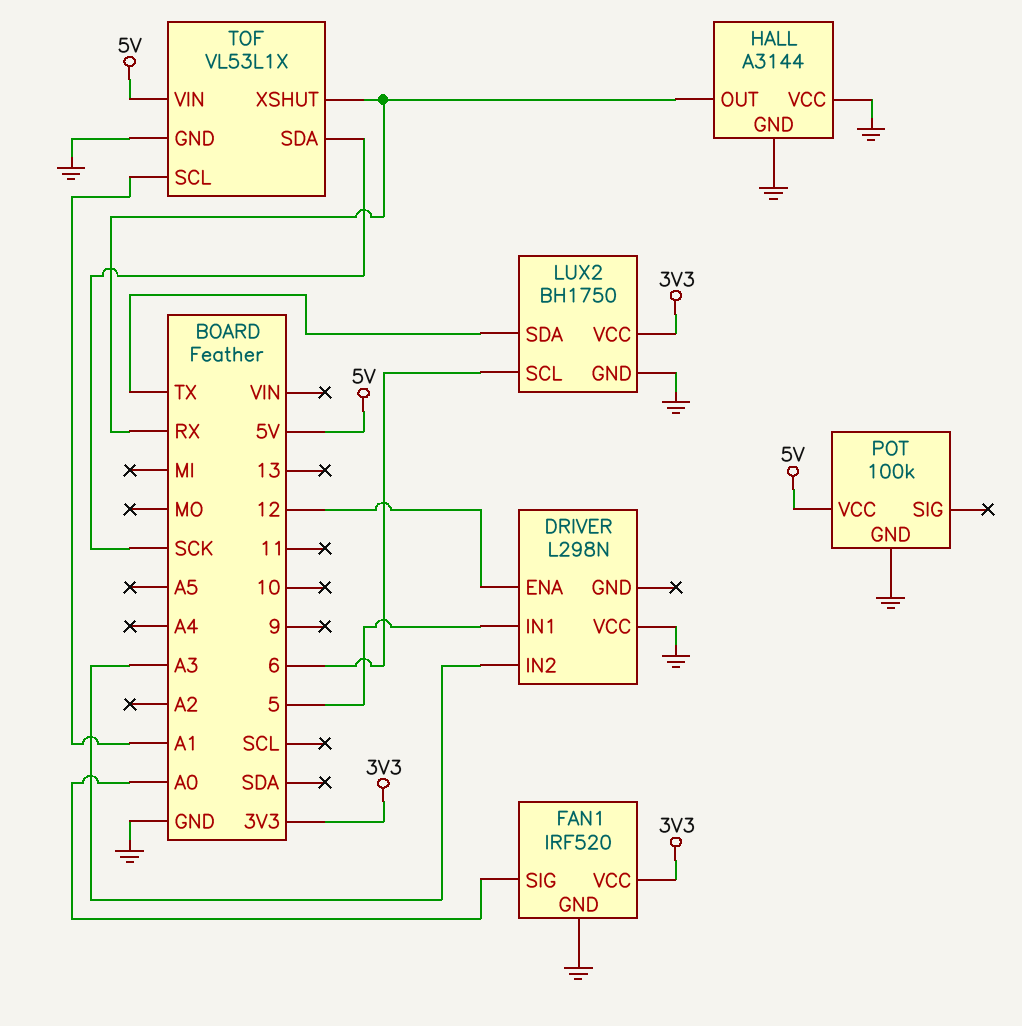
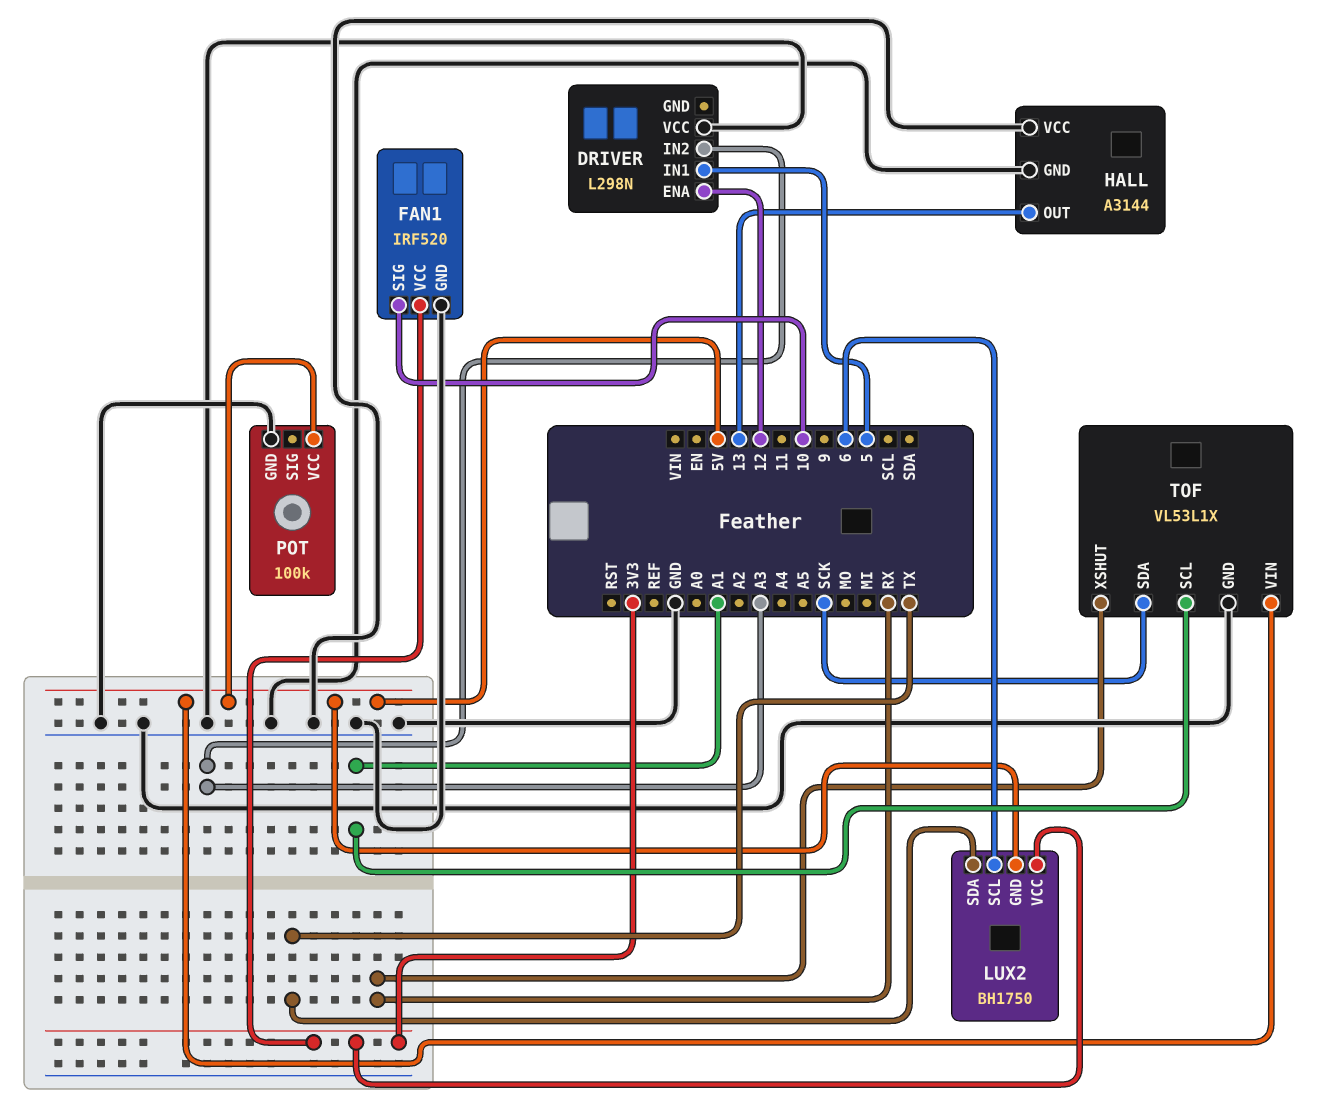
FAN1 pin SIG: A0 -> 10
HALL pin OUT: RX -> 13
LUX2 pin GND: GND -> 5V

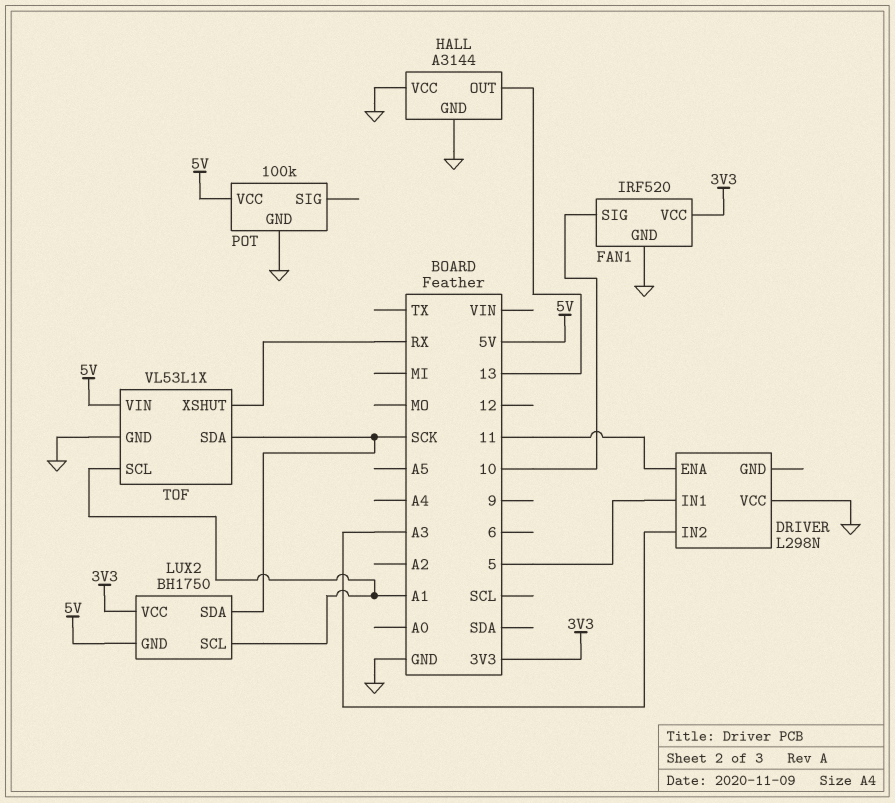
DRIVER pin ENA: 12 -> 11
LUX2 pin SCL: 6 -> A1
LUX2 pin SDA: TX -> SCK

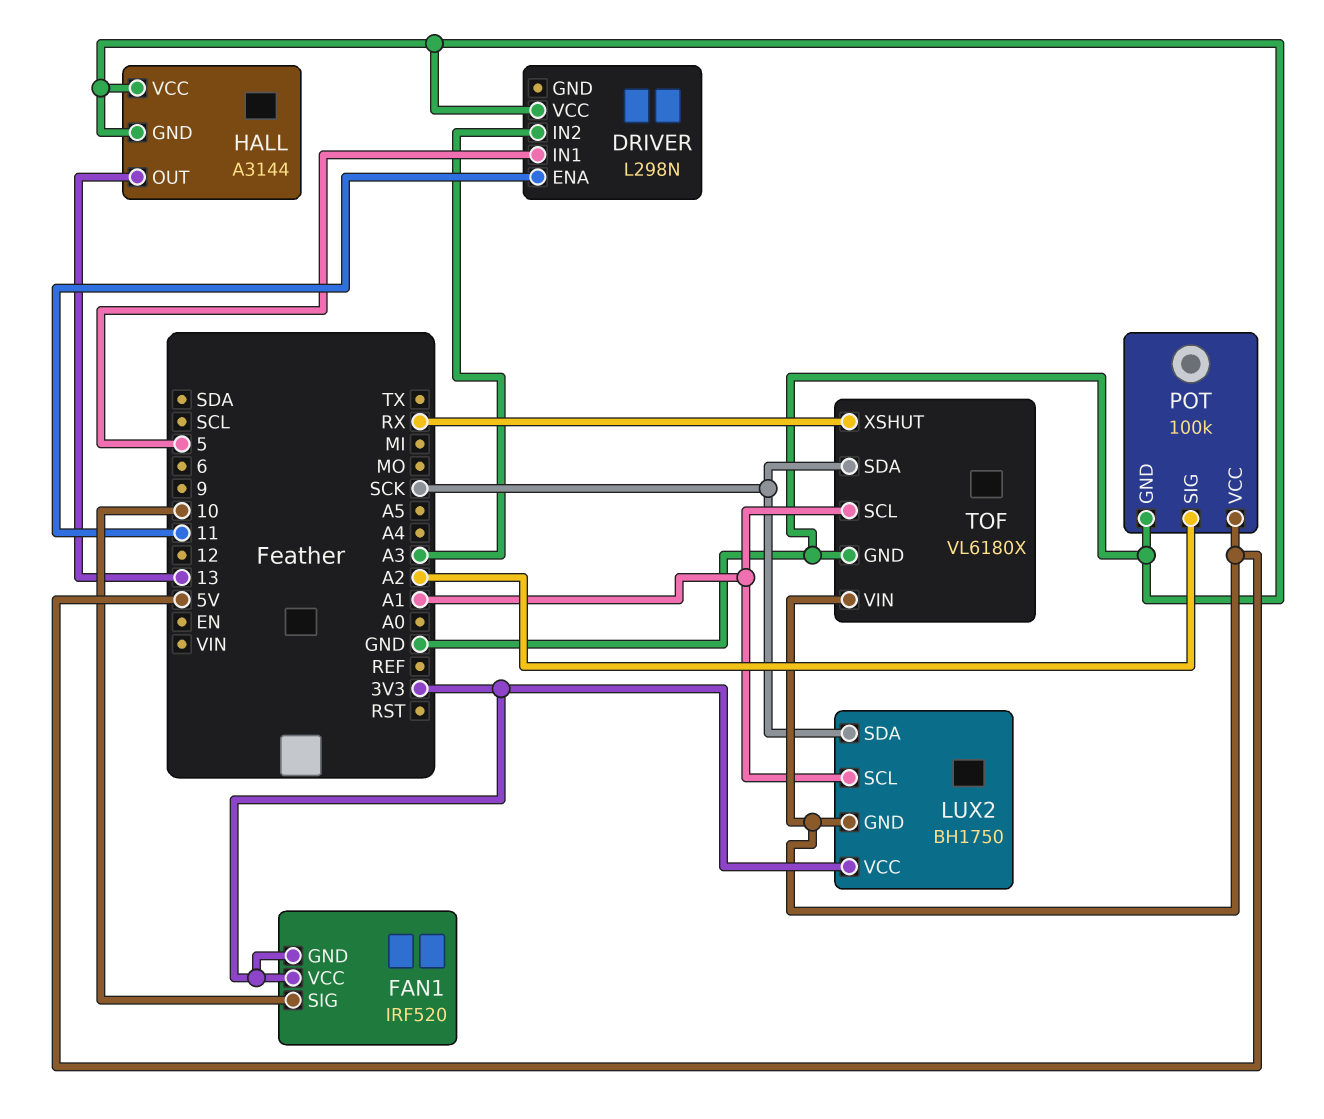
FAN1 pin GND: GND -> 3V3
POT pin SIG: none -> A2
TOF: VL53L1X -> VL6180X

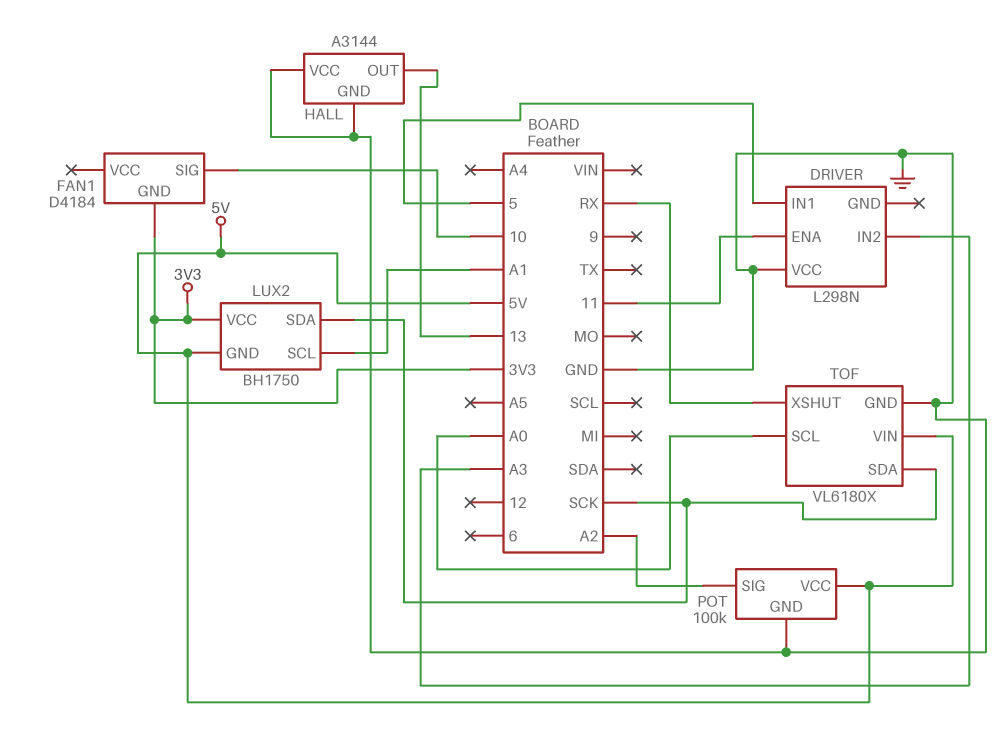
FAN1: IRF520 -> D4184
FAN1 pin VCC: 3V3 -> none
TOF pin SCL: A1 -> A0

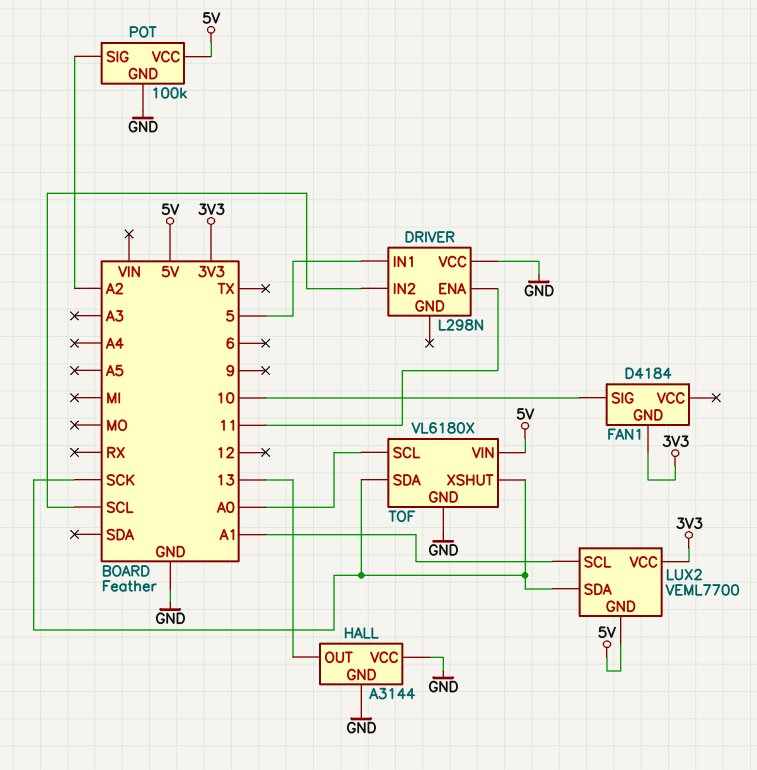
DRIVER pin IN2: A3 -> SCL
LUX2: BH1750 -> VEML7700
TOF pin XSHUT: RX -> SCK

